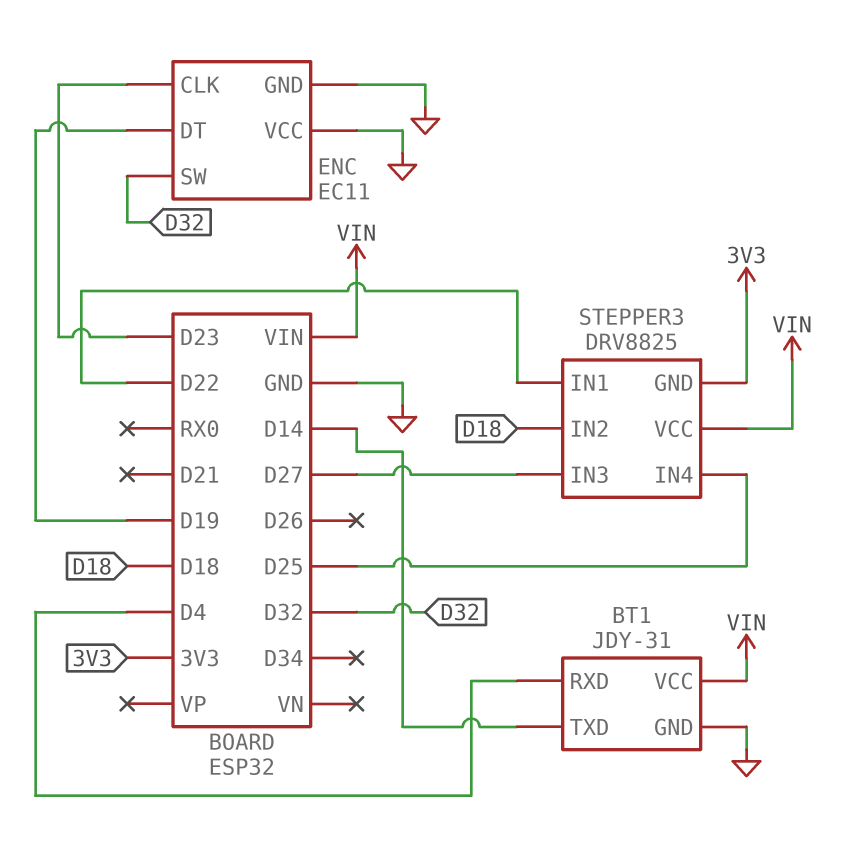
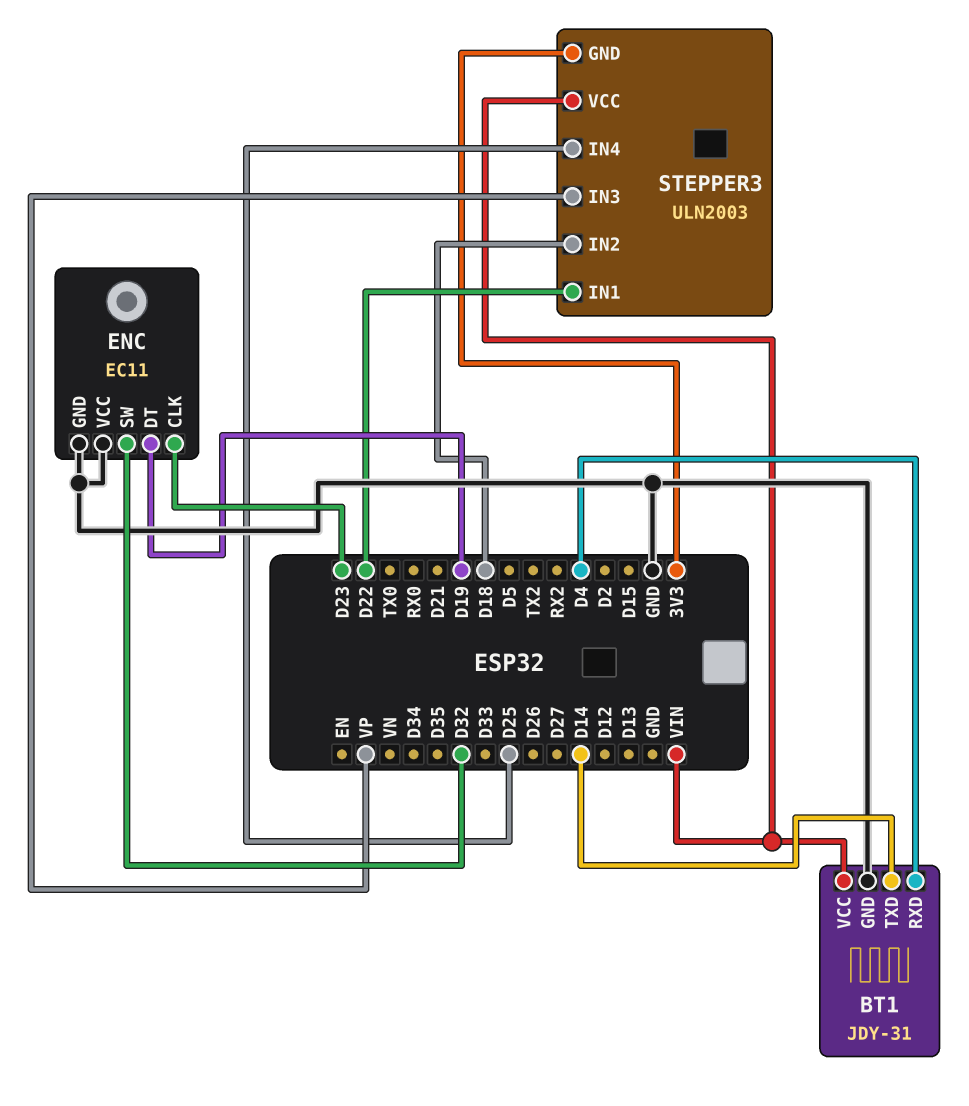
STEPPER3: DRV8825 -> ULN2003
STEPPER3 pin IN3: D27 -> VP

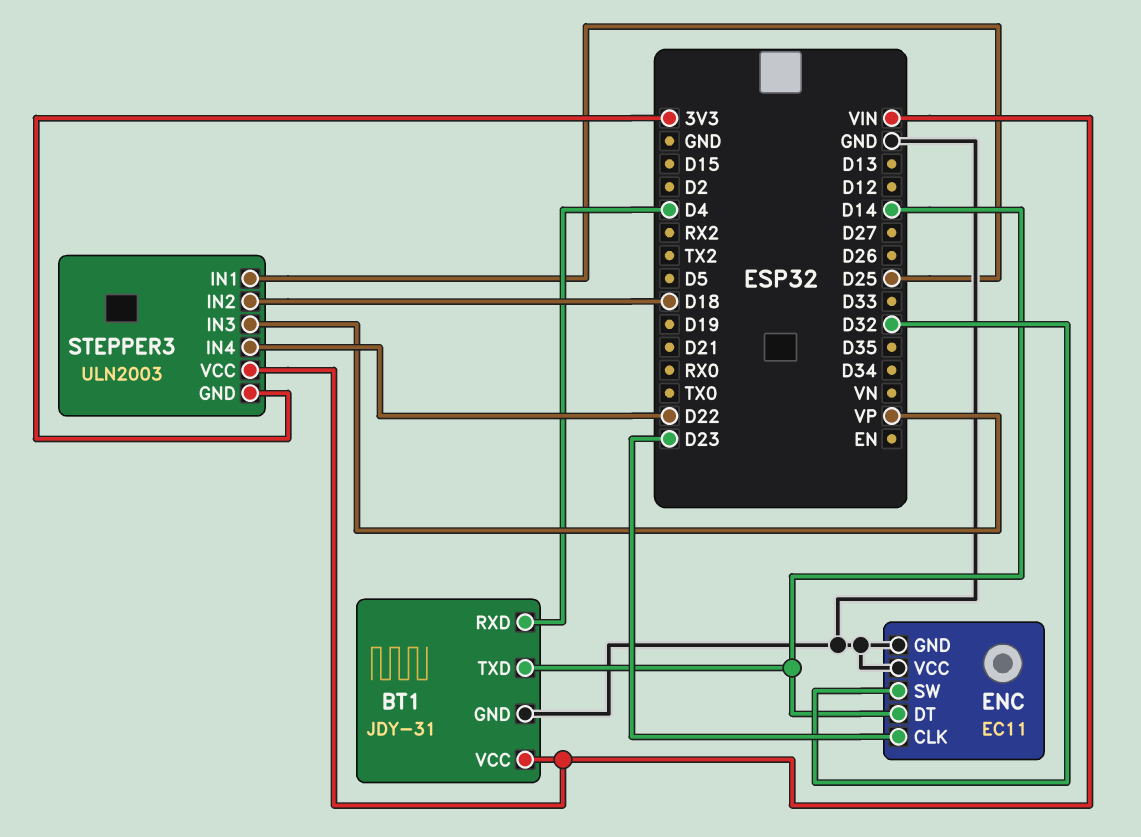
ENC pin DT: D19 -> D14
STEPPER3 pin IN1: D22 -> D25
STEPPER3 pin IN4: D25 -> D22

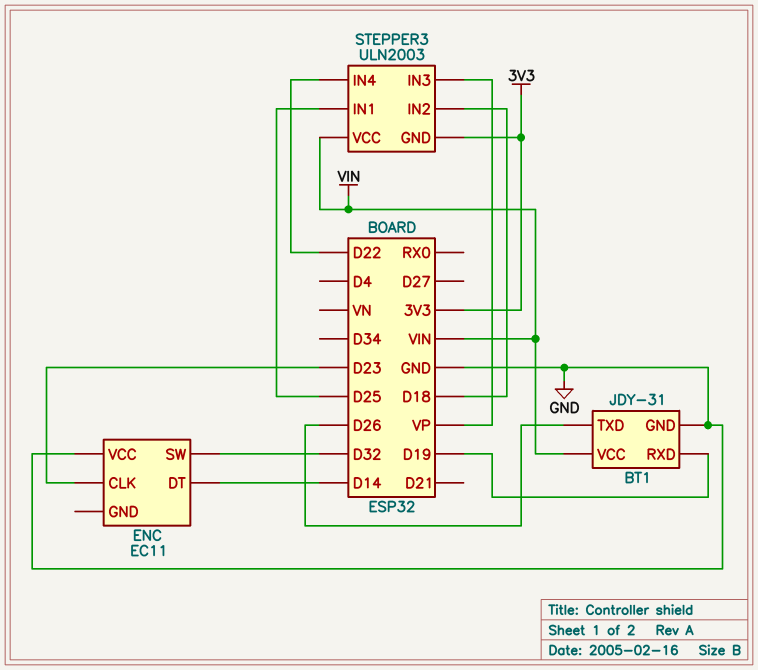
BT1 pin RXD: D4 -> D19
BT1 pin TXD: D14 -> D26
ENC pin GND: GND -> none

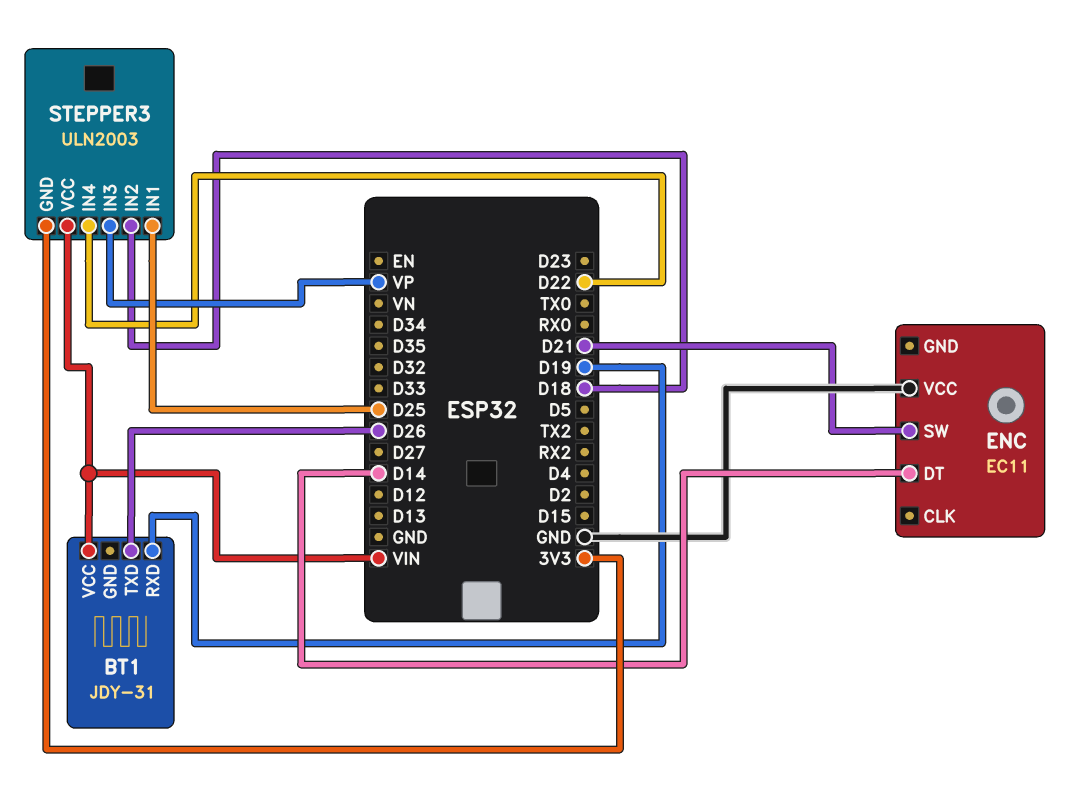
BT1 pin GND: GND -> none
ENC pin CLK: D23 -> none
ENC pin SW: D32 -> D21

